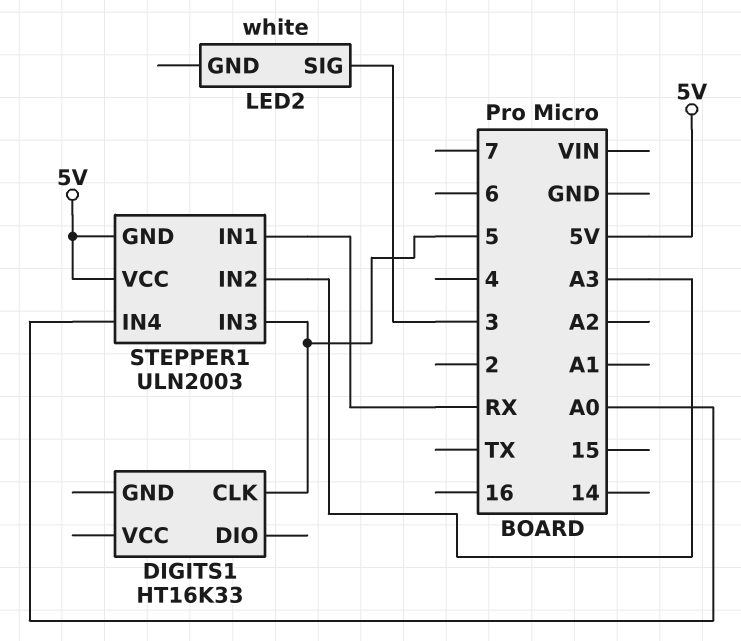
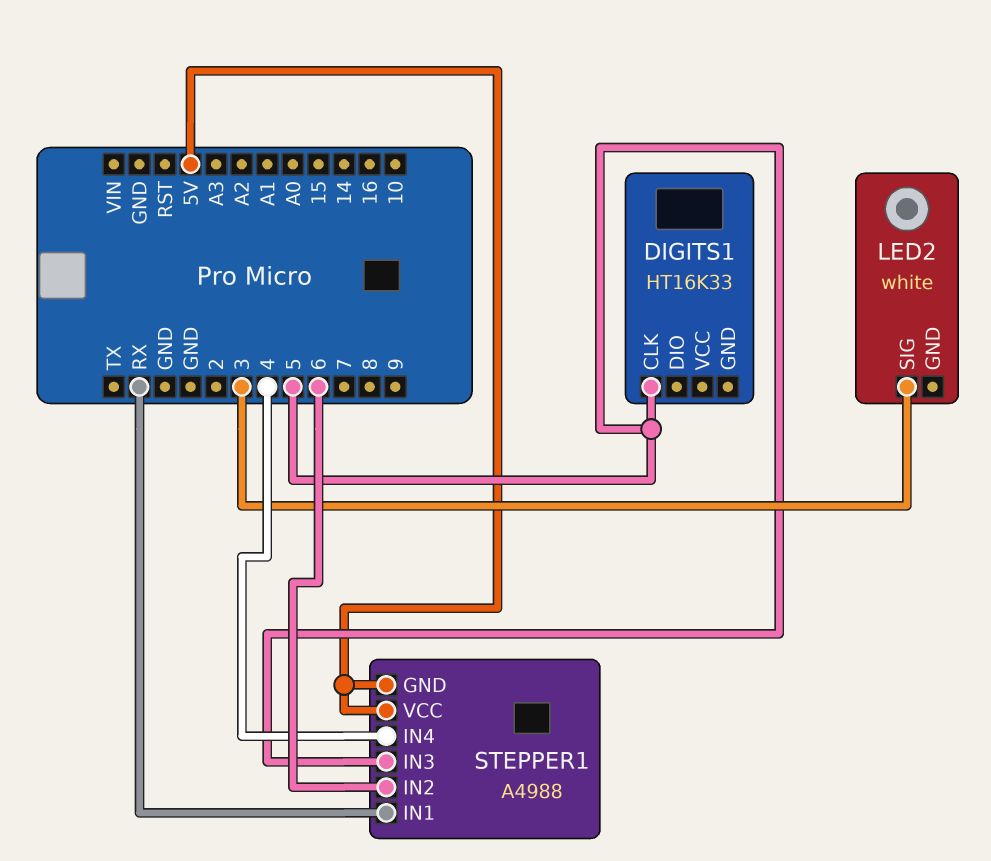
STEPPER1: ULN2003 -> A4988
STEPPER1 pin IN2: A3 -> 6
STEPPER1 pin IN4: A0 -> 4

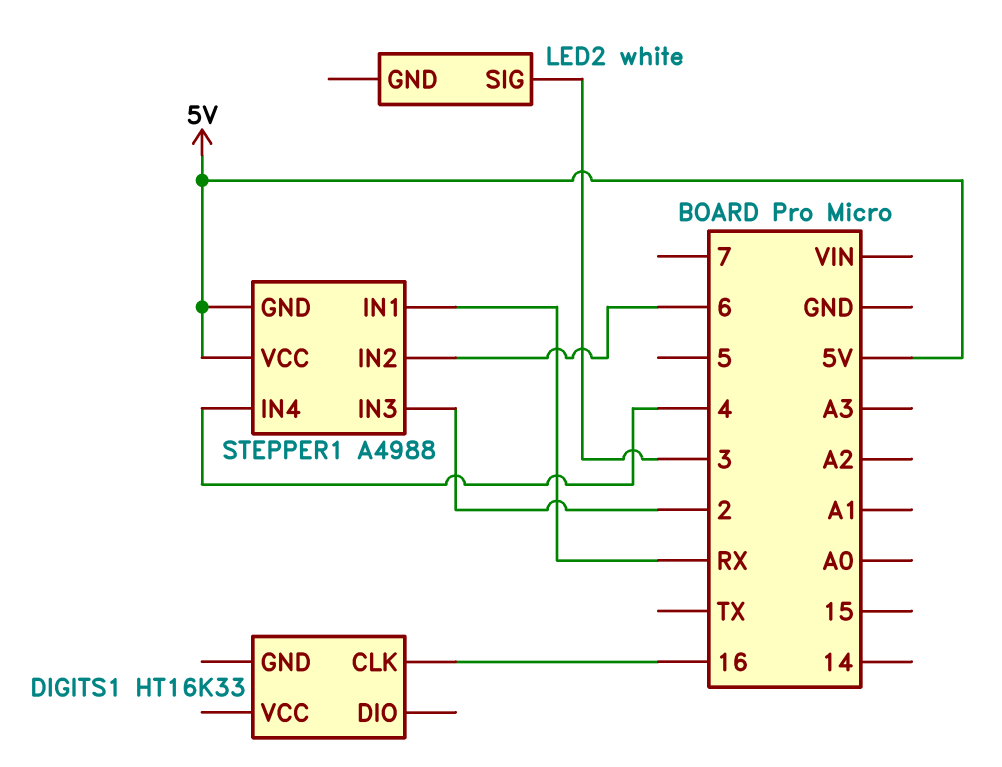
DIGITS1 pin CLK: 5 -> 16
STEPPER1 pin IN3: 5 -> 2

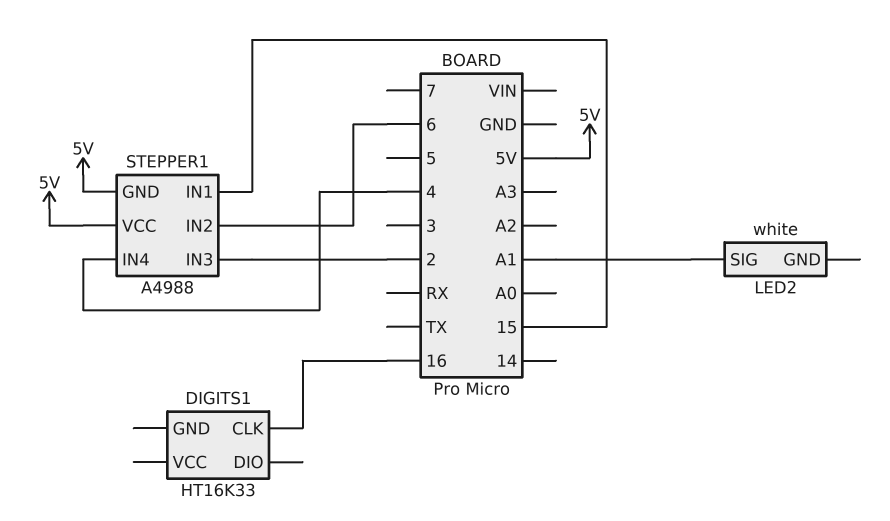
LED2 pin SIG: 3 -> A1
STEPPER1 pin IN1: RX -> 15

